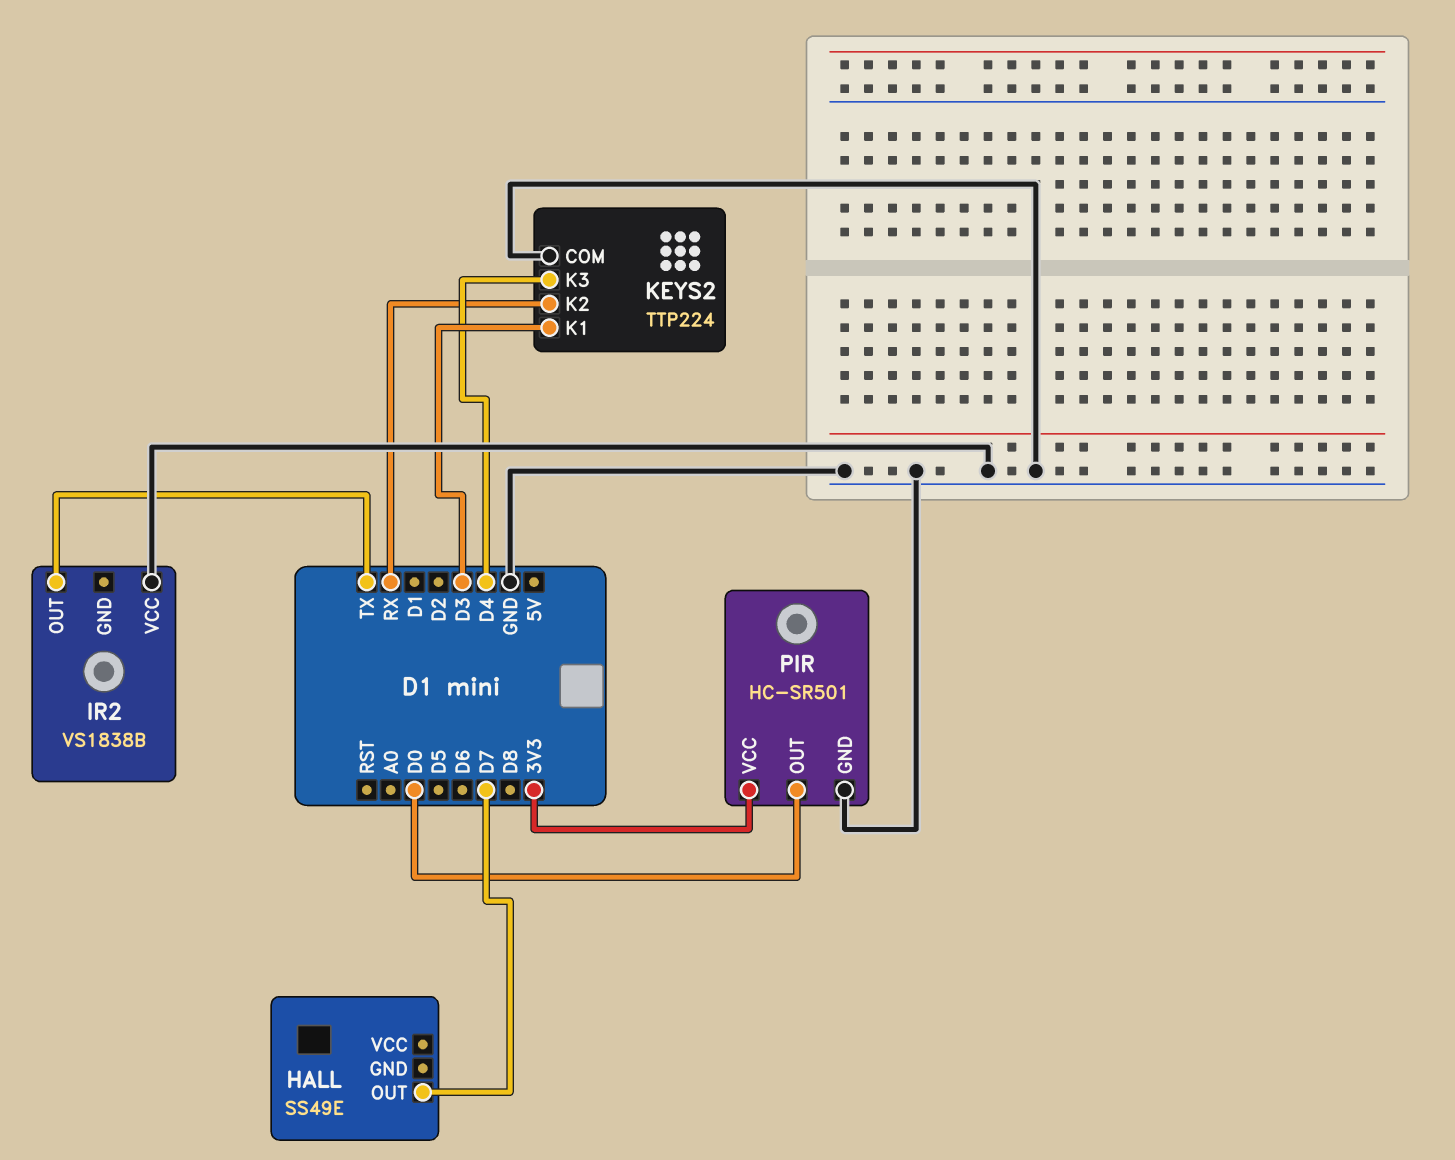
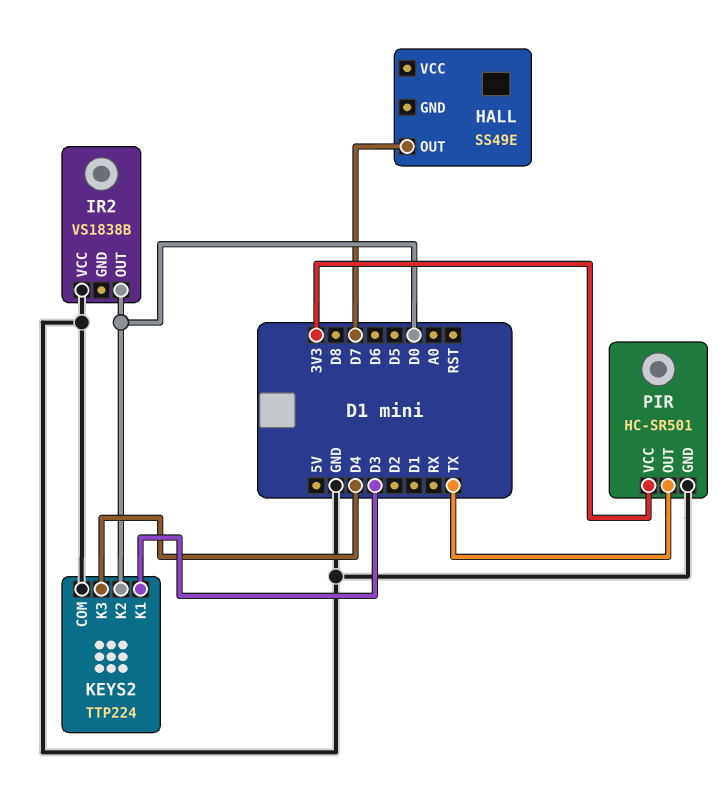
IR2 pin OUT: TX -> D0
KEYS2 pin K2: RX -> D0
PIR pin OUT: D0 -> TX

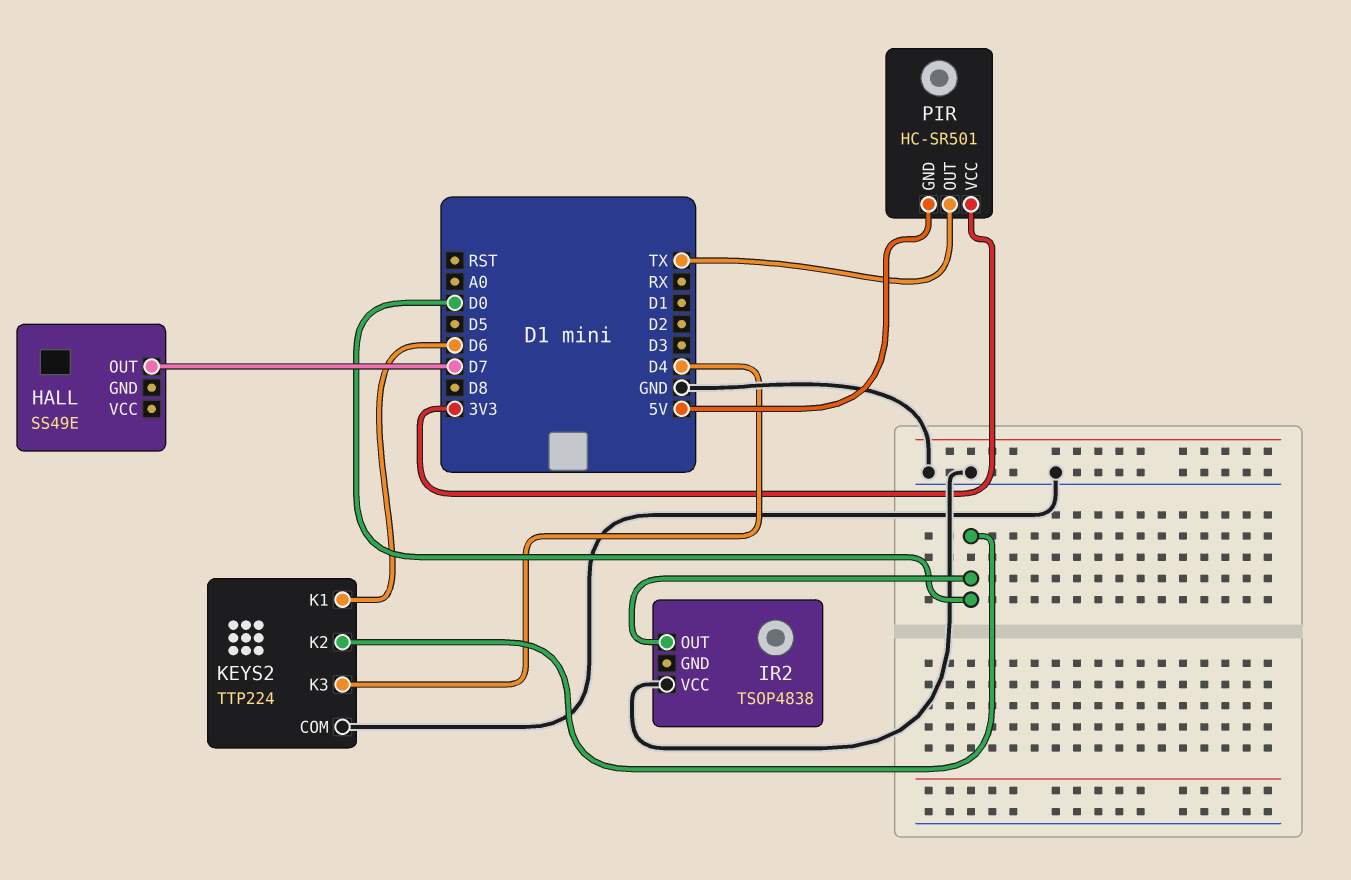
IR2: VS1838B -> TSOP4838
KEYS2 pin K1: D3 -> D6
PIR pin GND: GND -> 5V

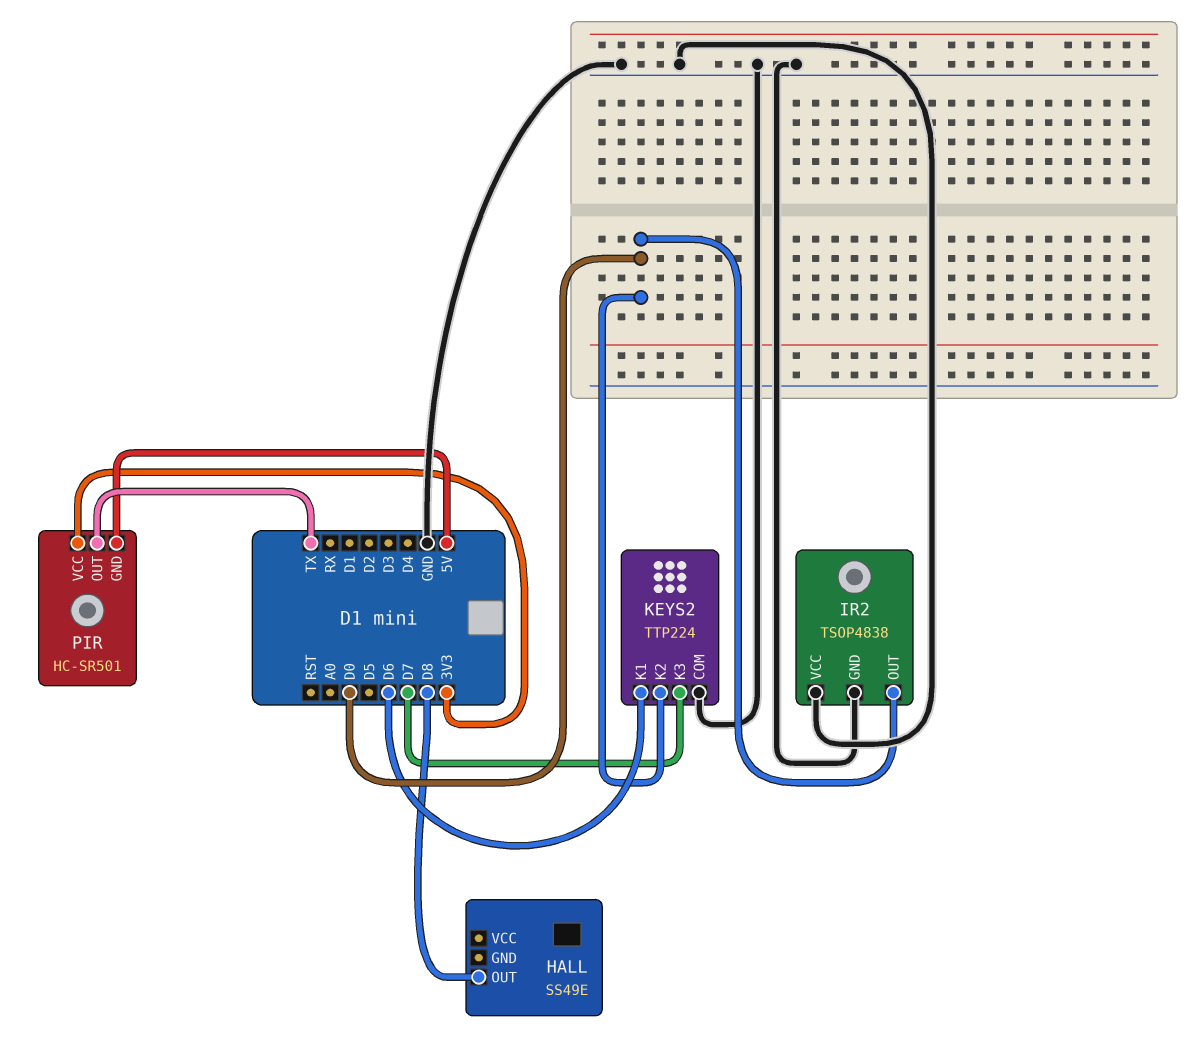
HALL pin OUT: D7 -> D8
IR2 pin GND: none -> GND
KEYS2 pin K3: D4 -> D7

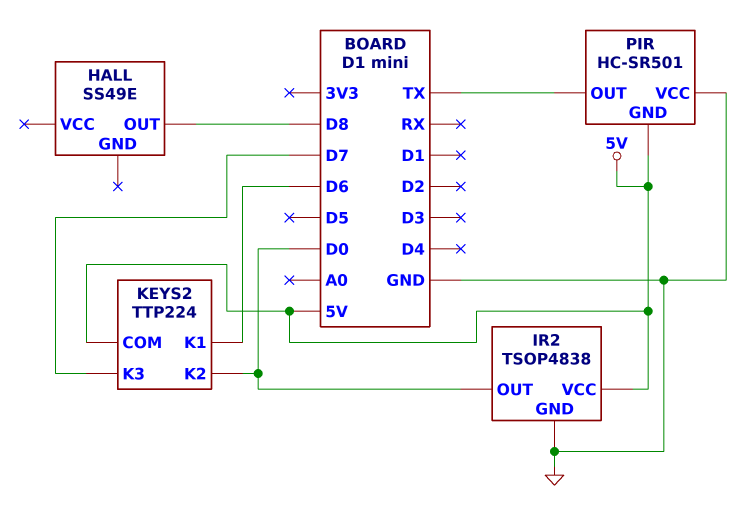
IR2 pin VCC: GND -> 5V
KEYS2 pin COM: GND -> 5V
PIR pin VCC: 3V3 -> GND

